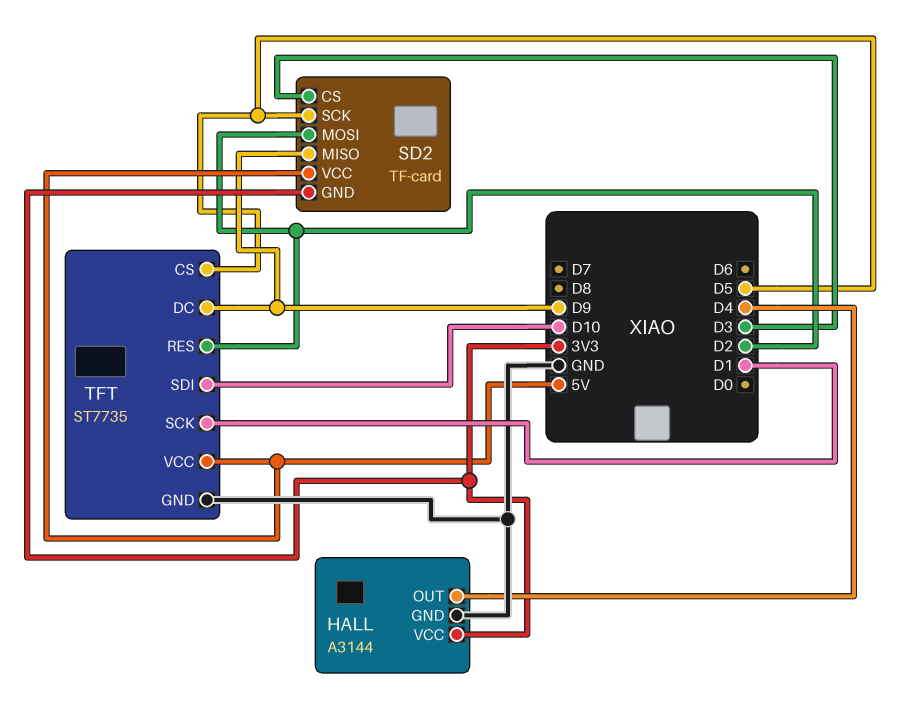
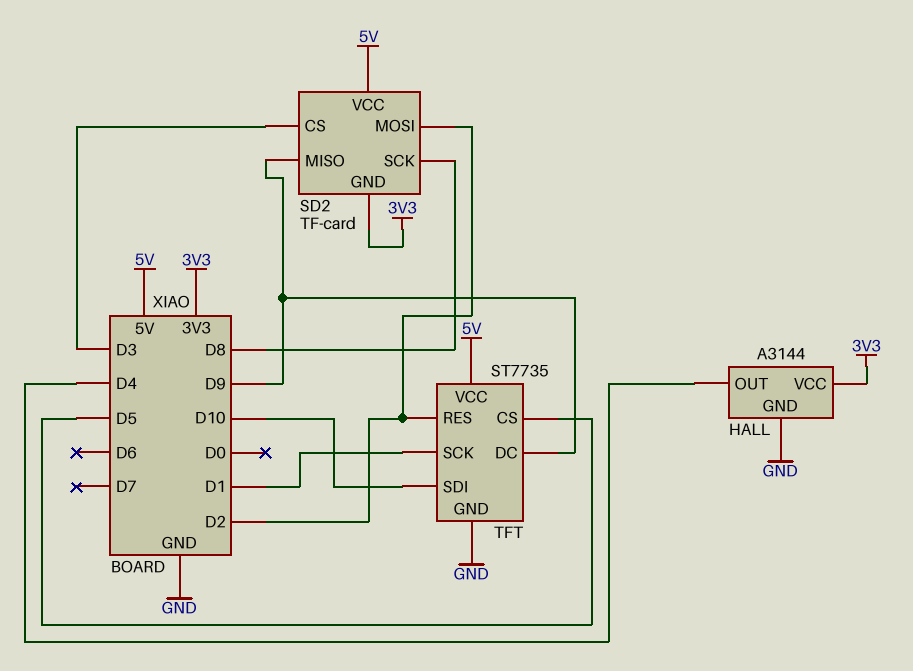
SD2 pin SCK: D5 -> D8

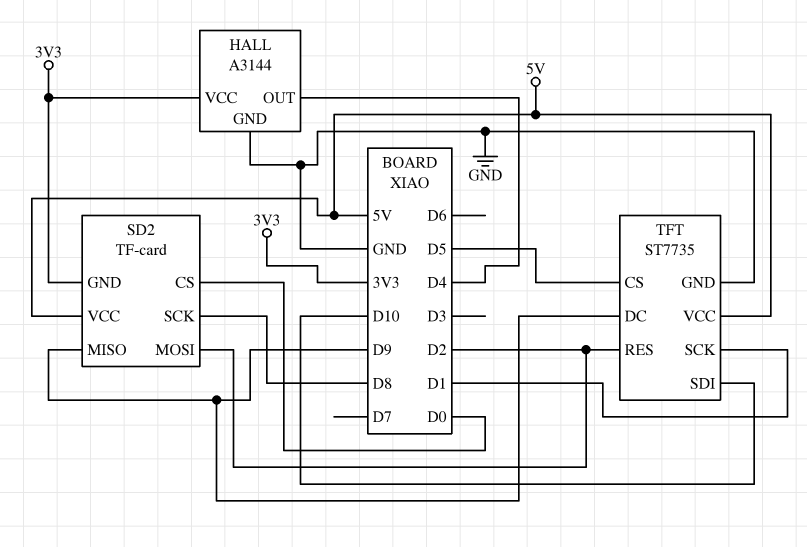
SD2 pin CS: D3 -> D0

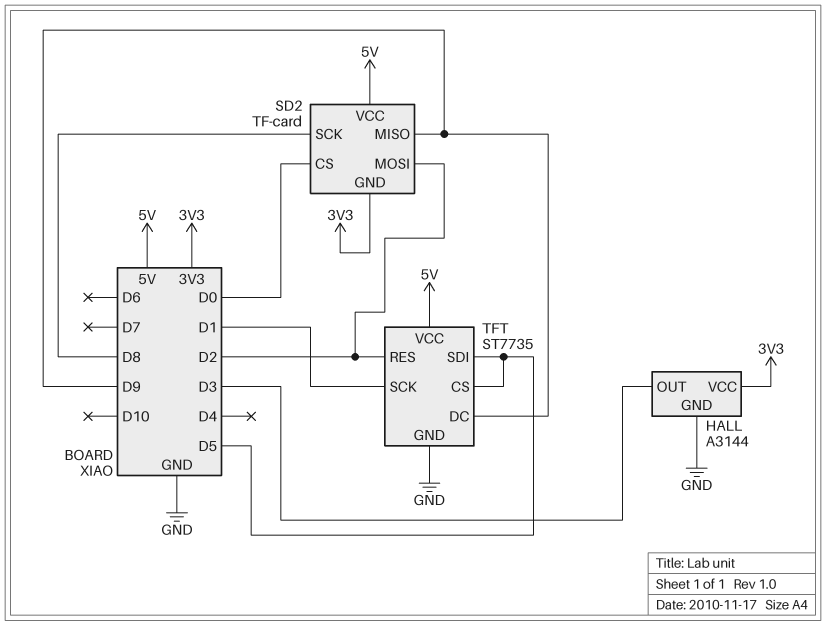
HALL pin OUT: D4 -> D3
TFT pin SDI: D10 -> D5

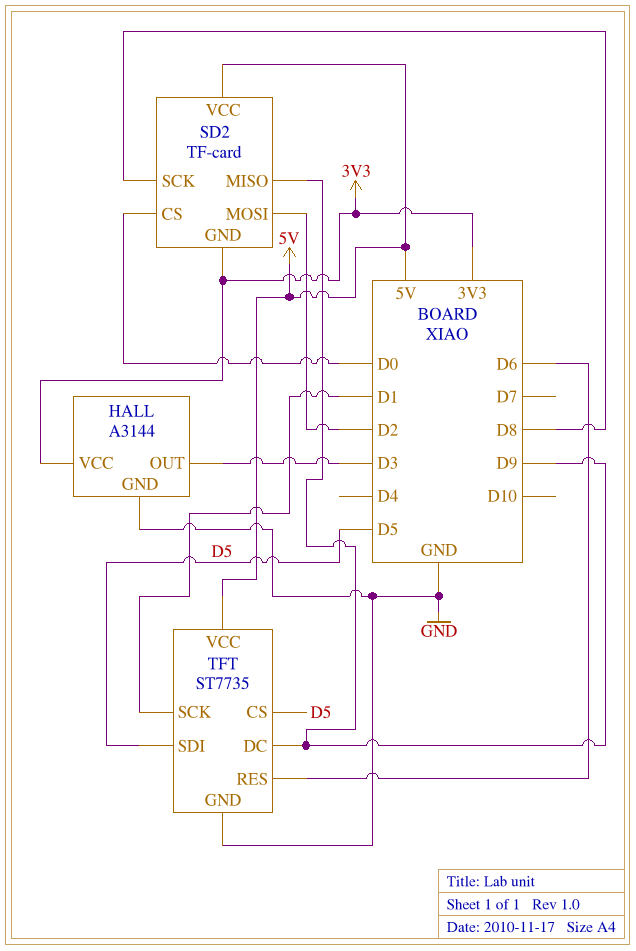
TFT pin RES: D2 -> D6

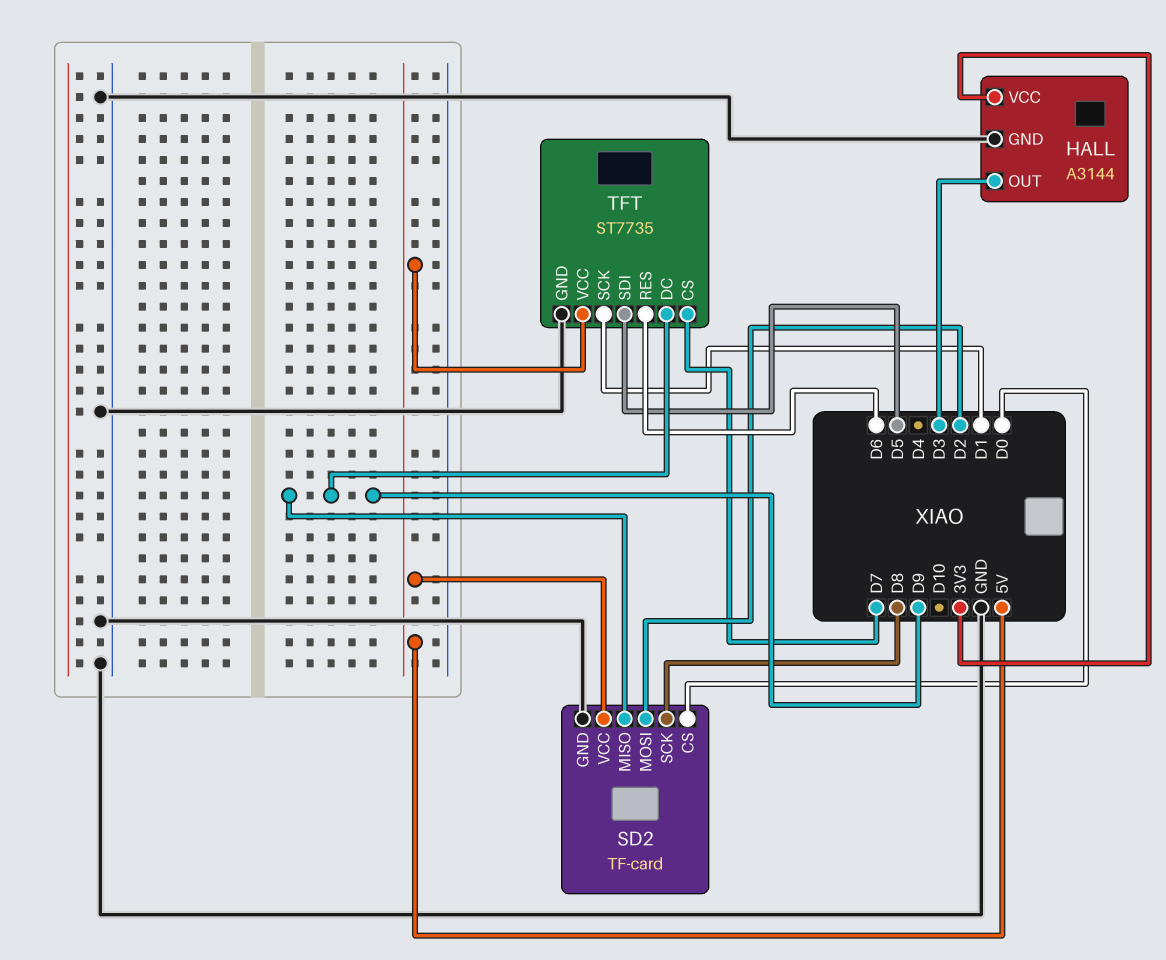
SD2 pin GND: 3V3 -> GND
TFT pin CS: D5 -> D7

